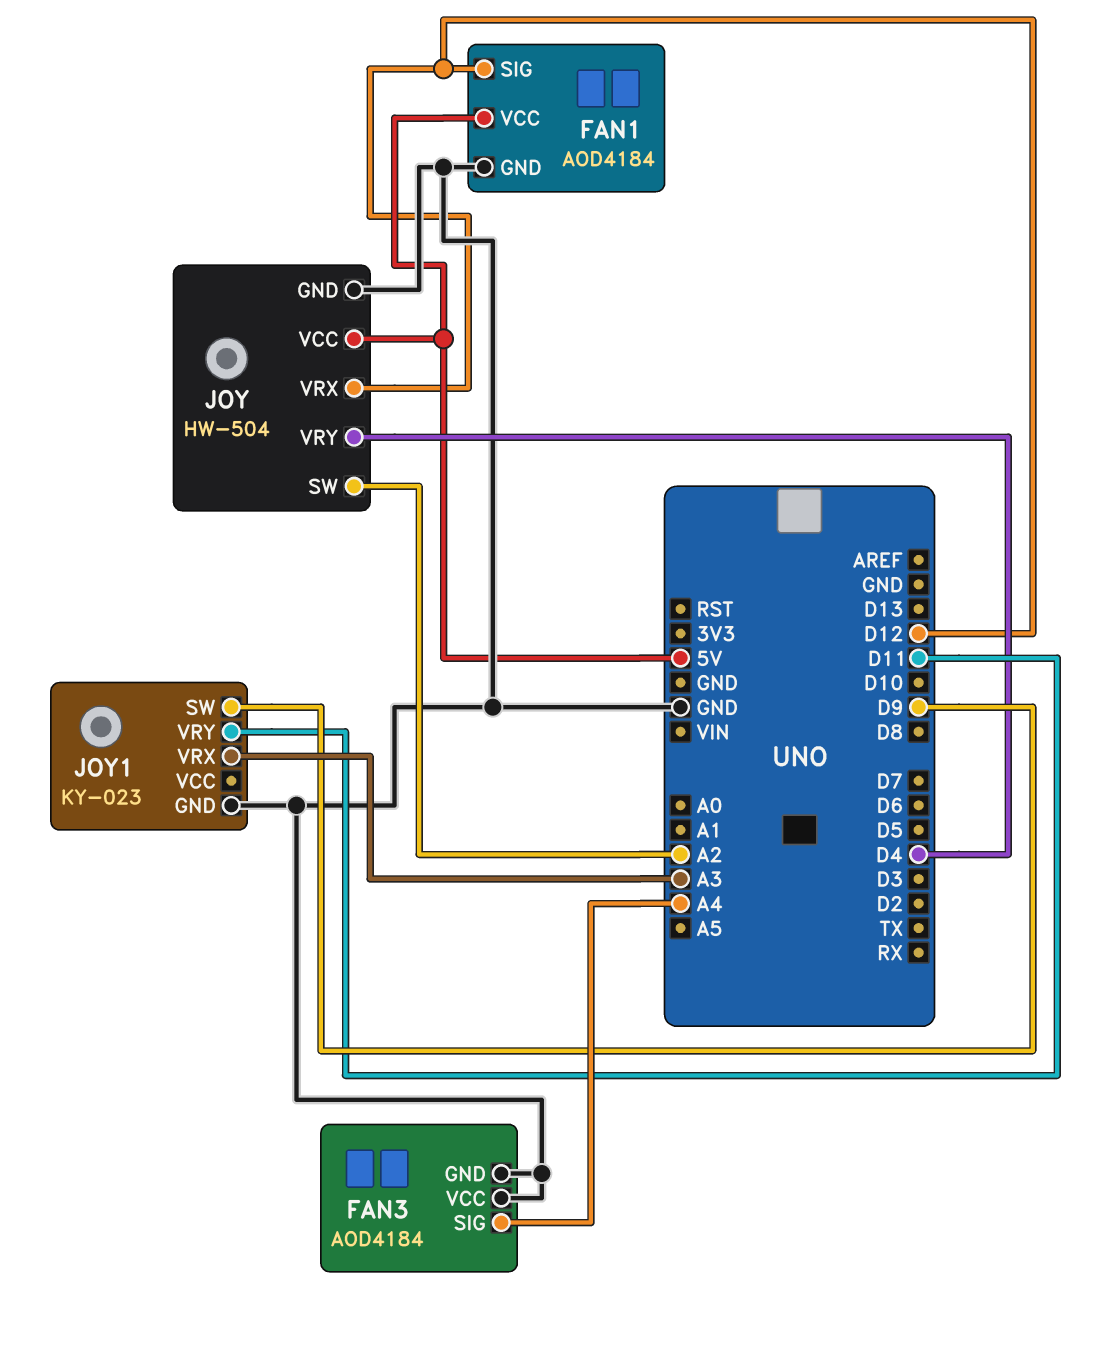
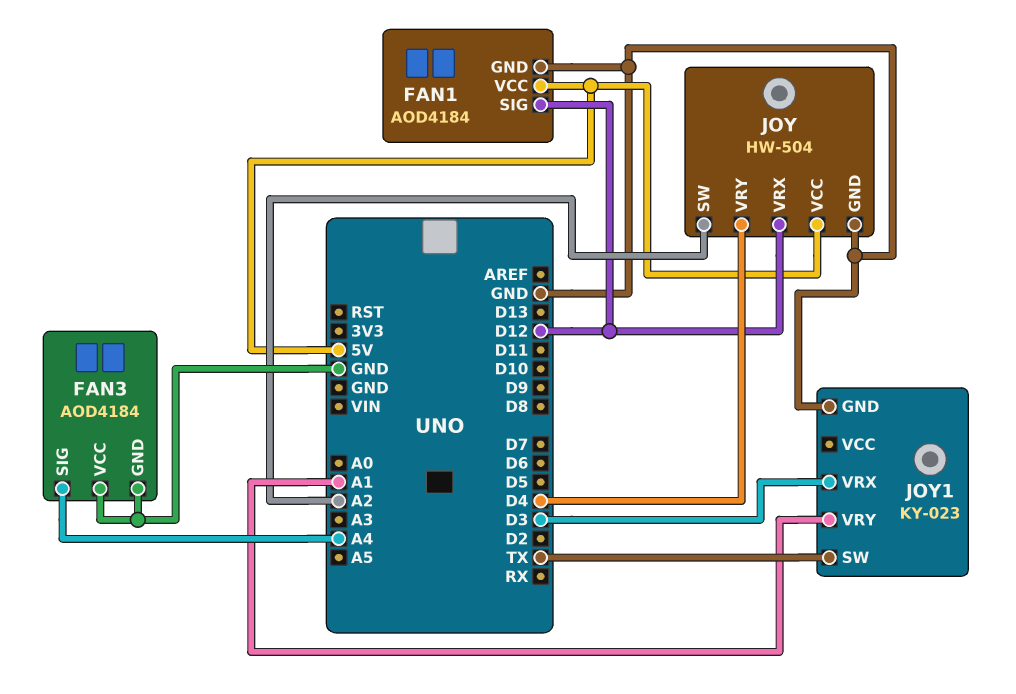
JOY1 pin SW: D9 -> TX
JOY1 pin VRX: A3 -> D3
JOY1 pin VRY: D11 -> A1

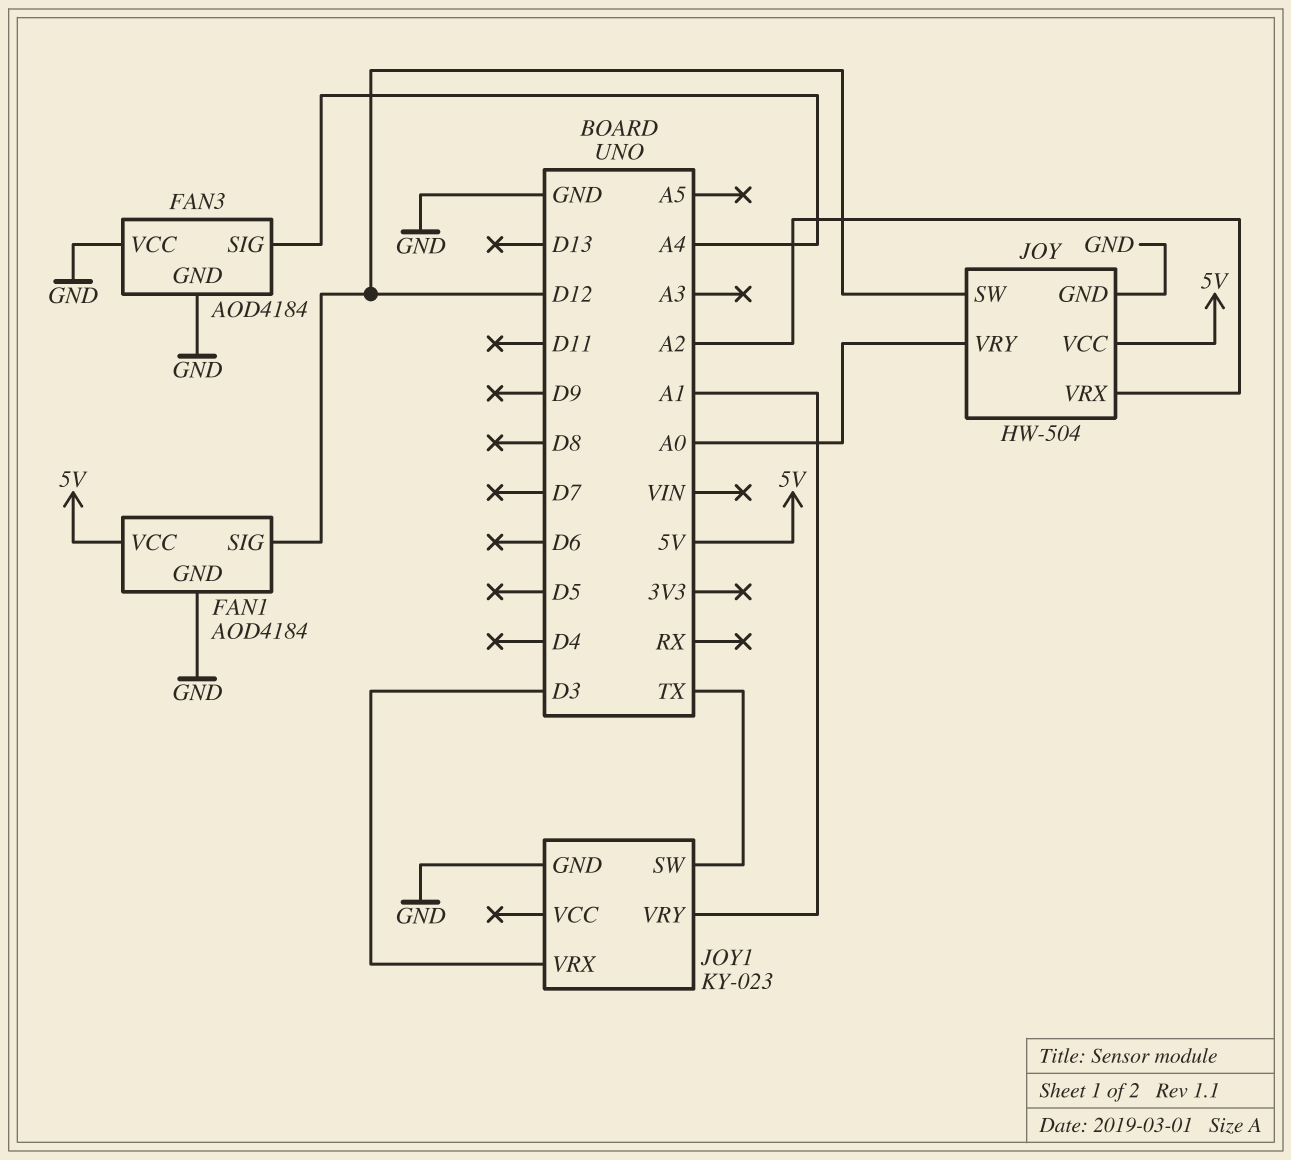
JOY pin SW: A2 -> D12
JOY pin VRX: D12 -> A2
JOY pin VRY: D4 -> A0

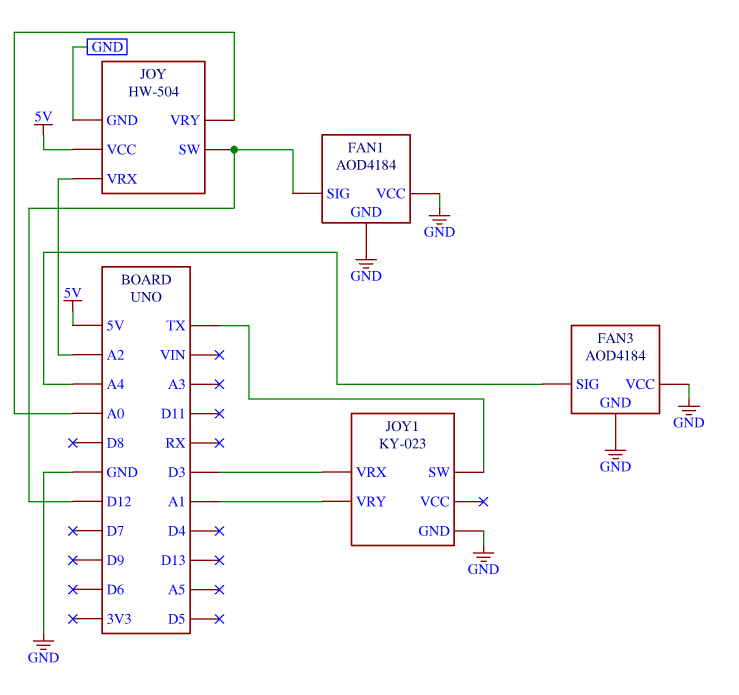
FAN1 pin VCC: 5V -> GND

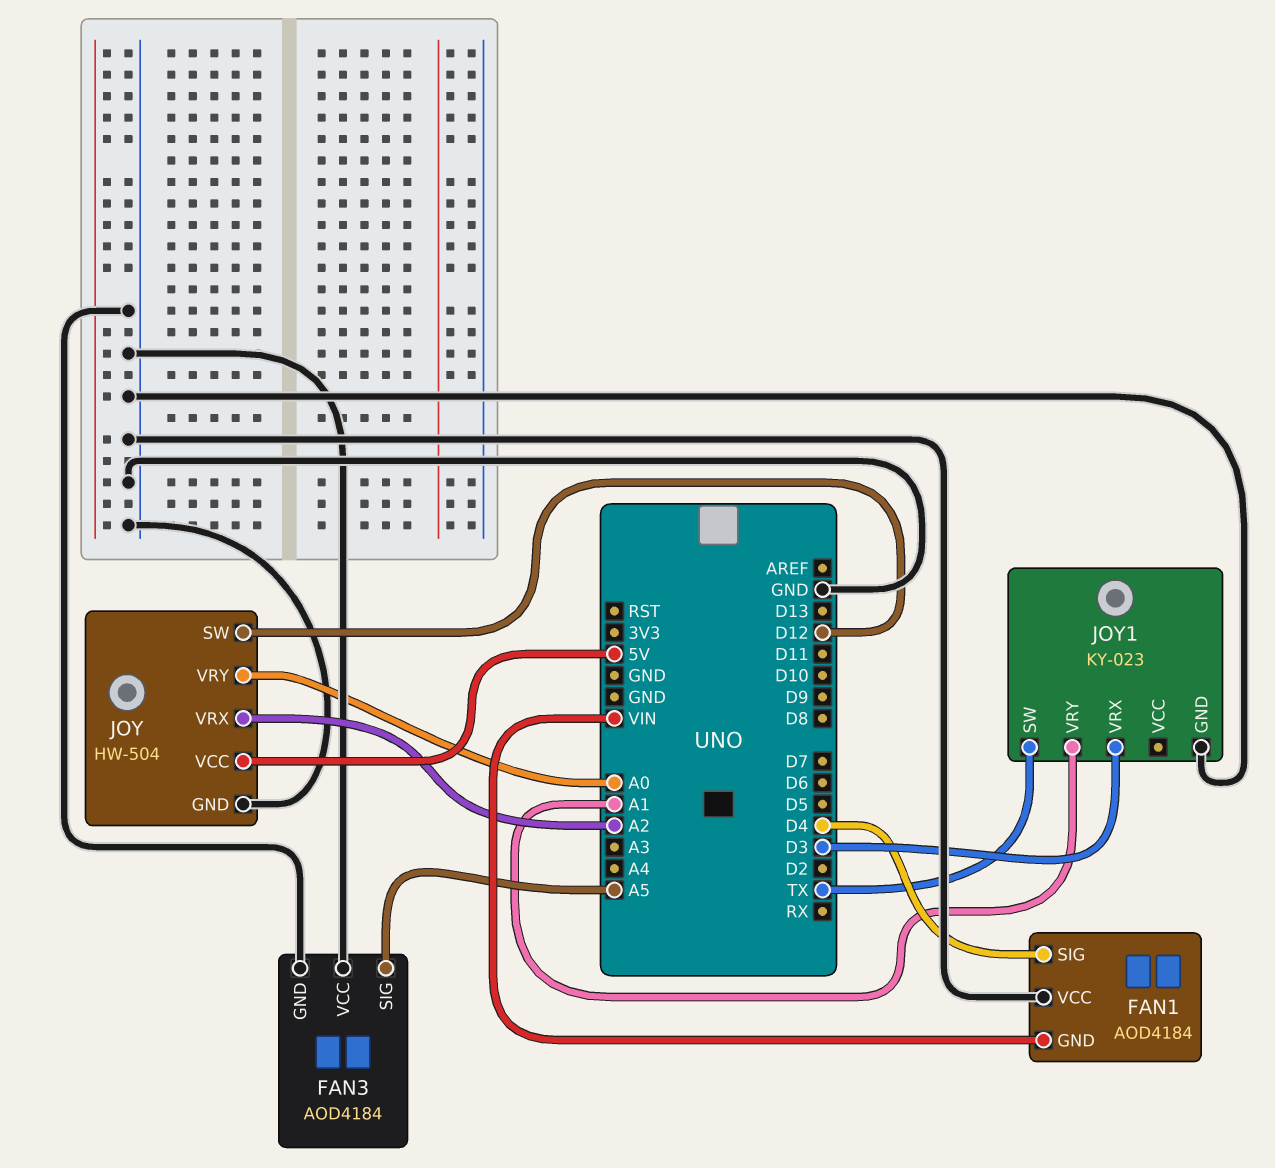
FAN1 pin GND: GND -> VIN
FAN1 pin SIG: D12 -> D4
FAN3 pin SIG: A4 -> A5

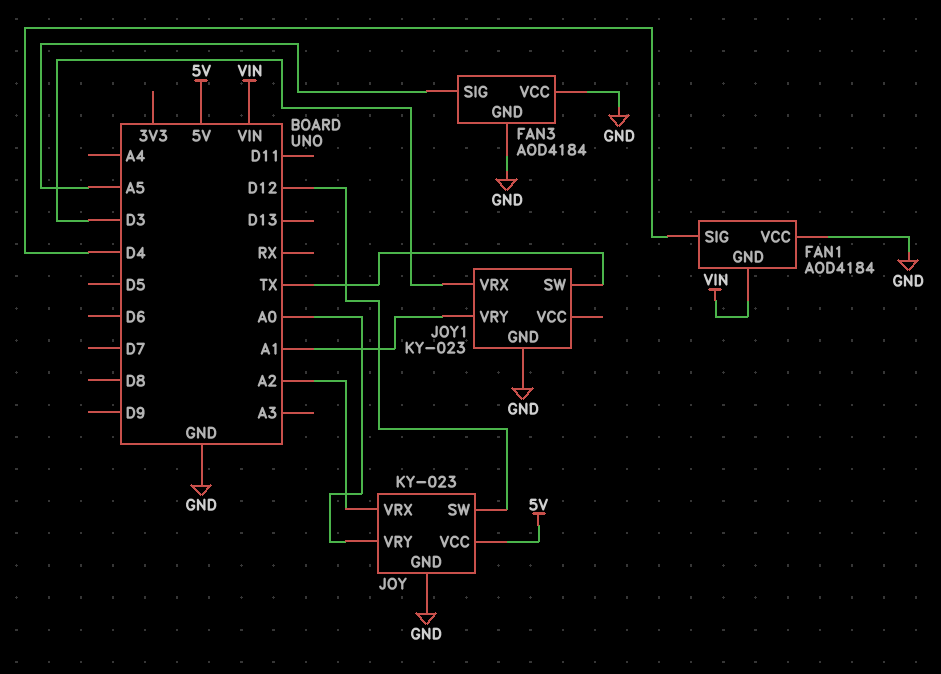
JOY: HW-504 -> KY-023

